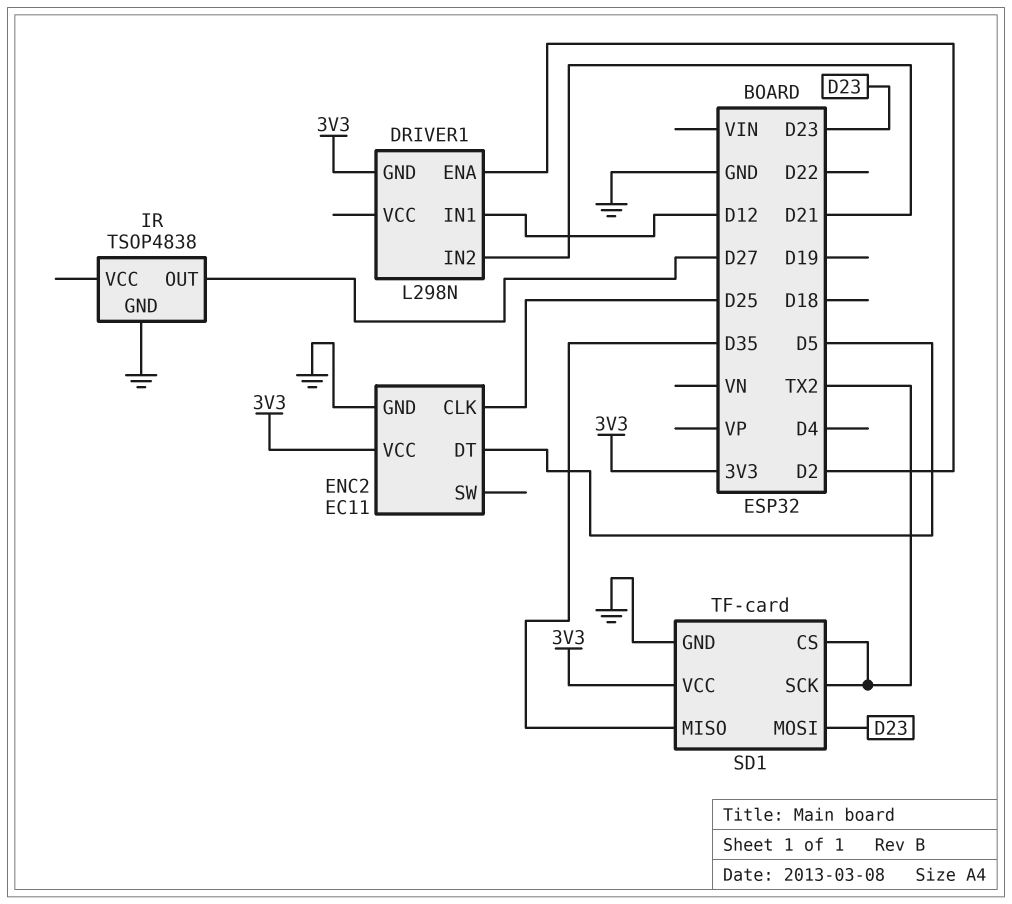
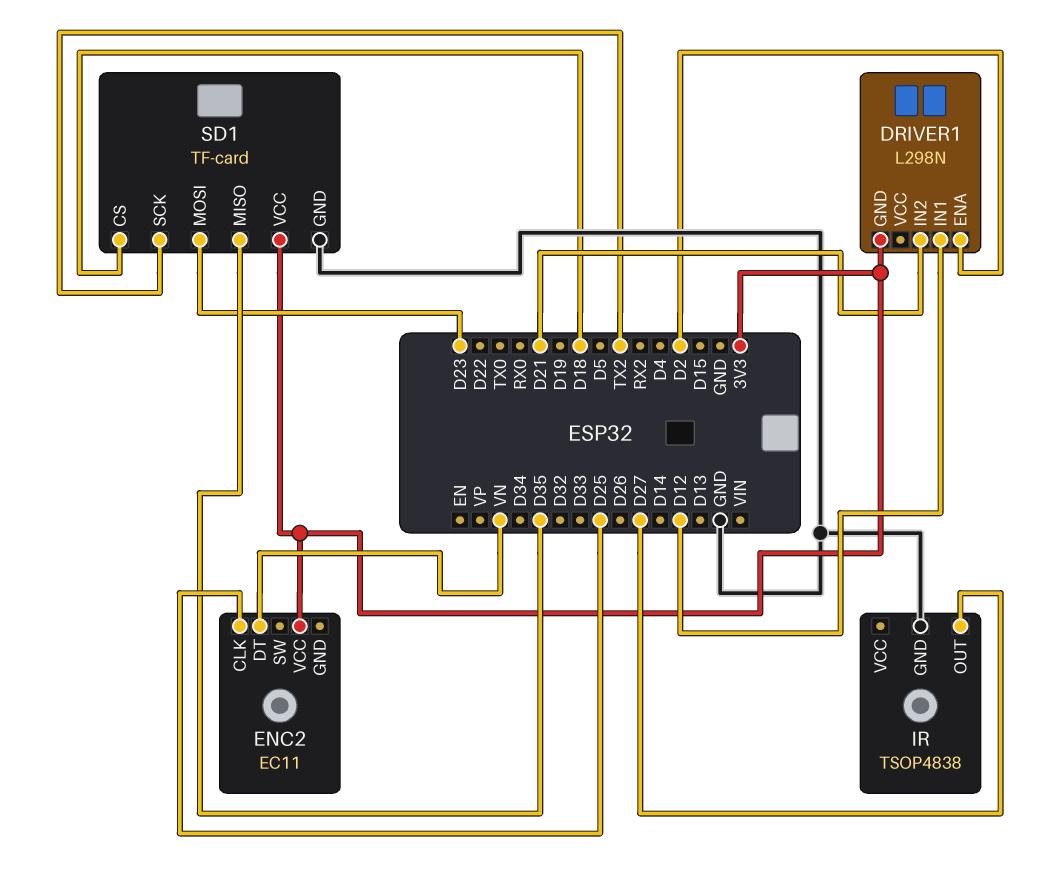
ENC2 pin DT: D5 -> VN
ENC2 pin GND: GND -> none
SD1 pin CS: TX2 -> D18

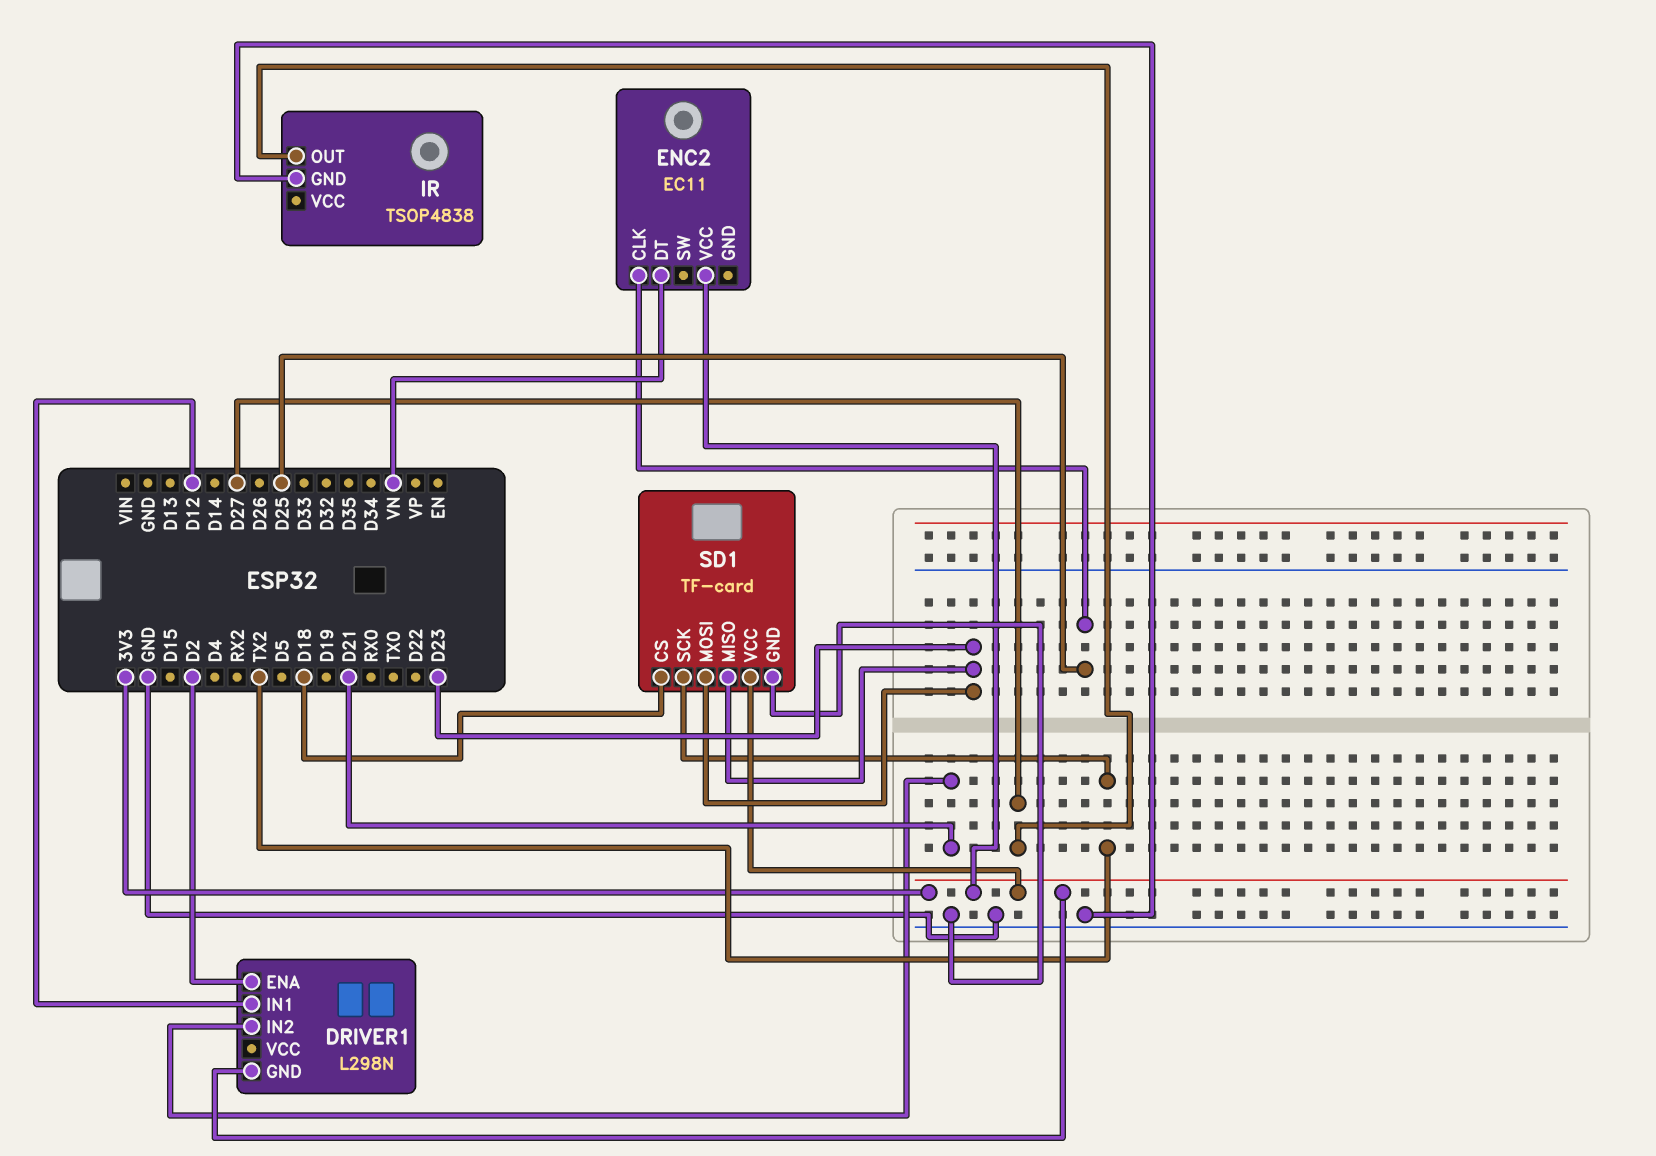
SD1 pin MISO: D35 -> D23

